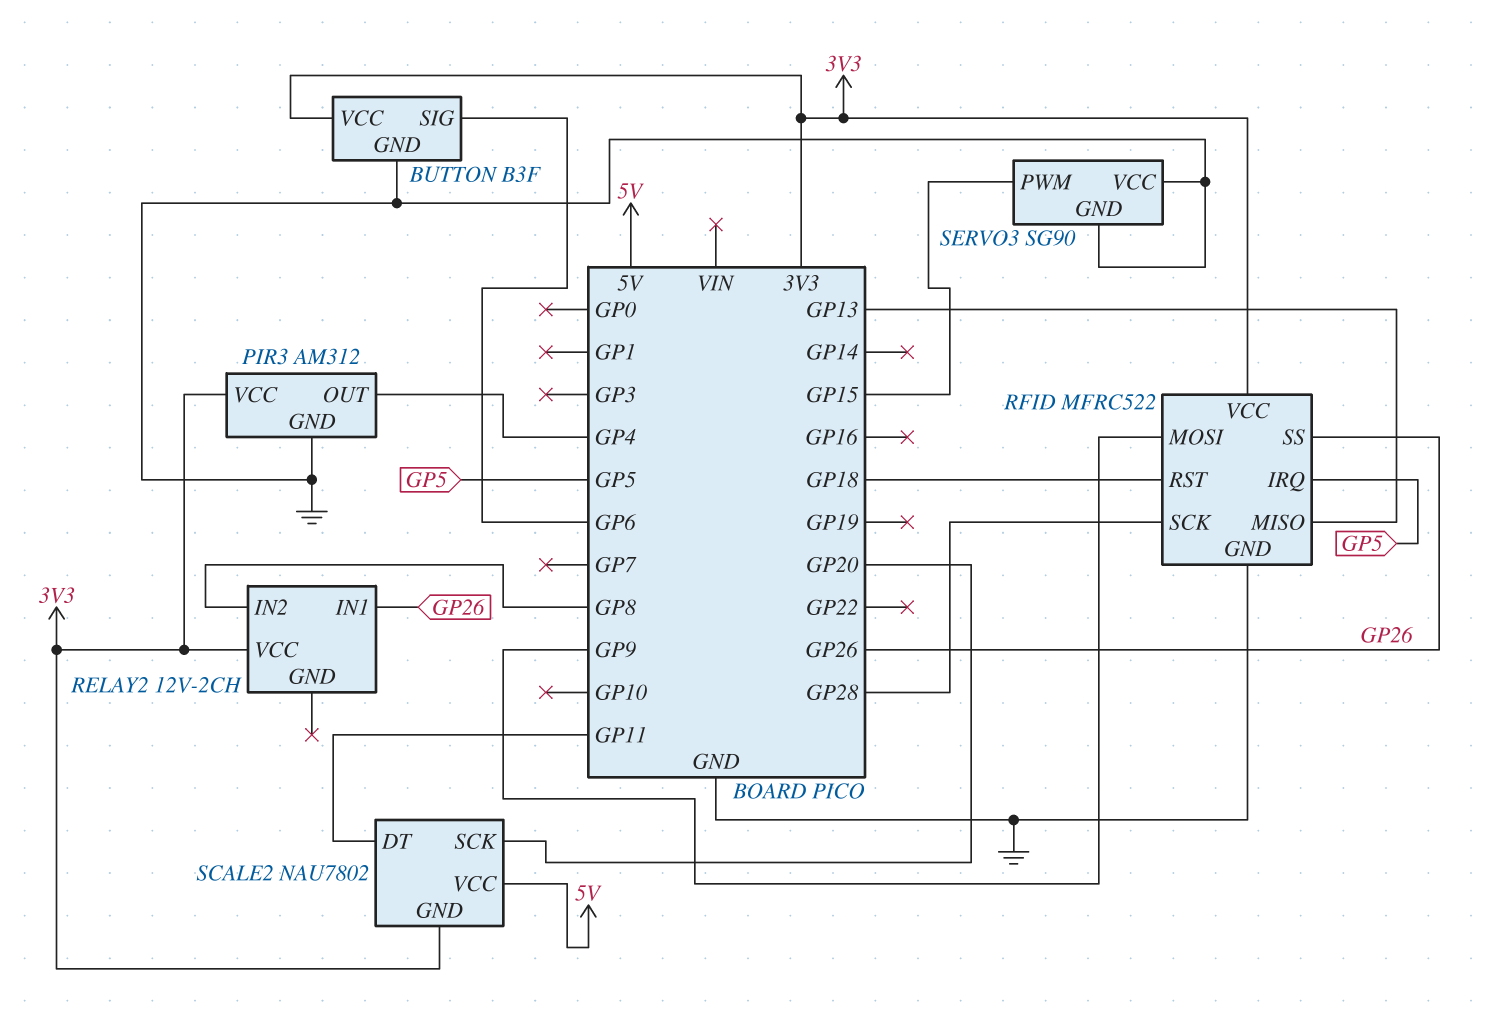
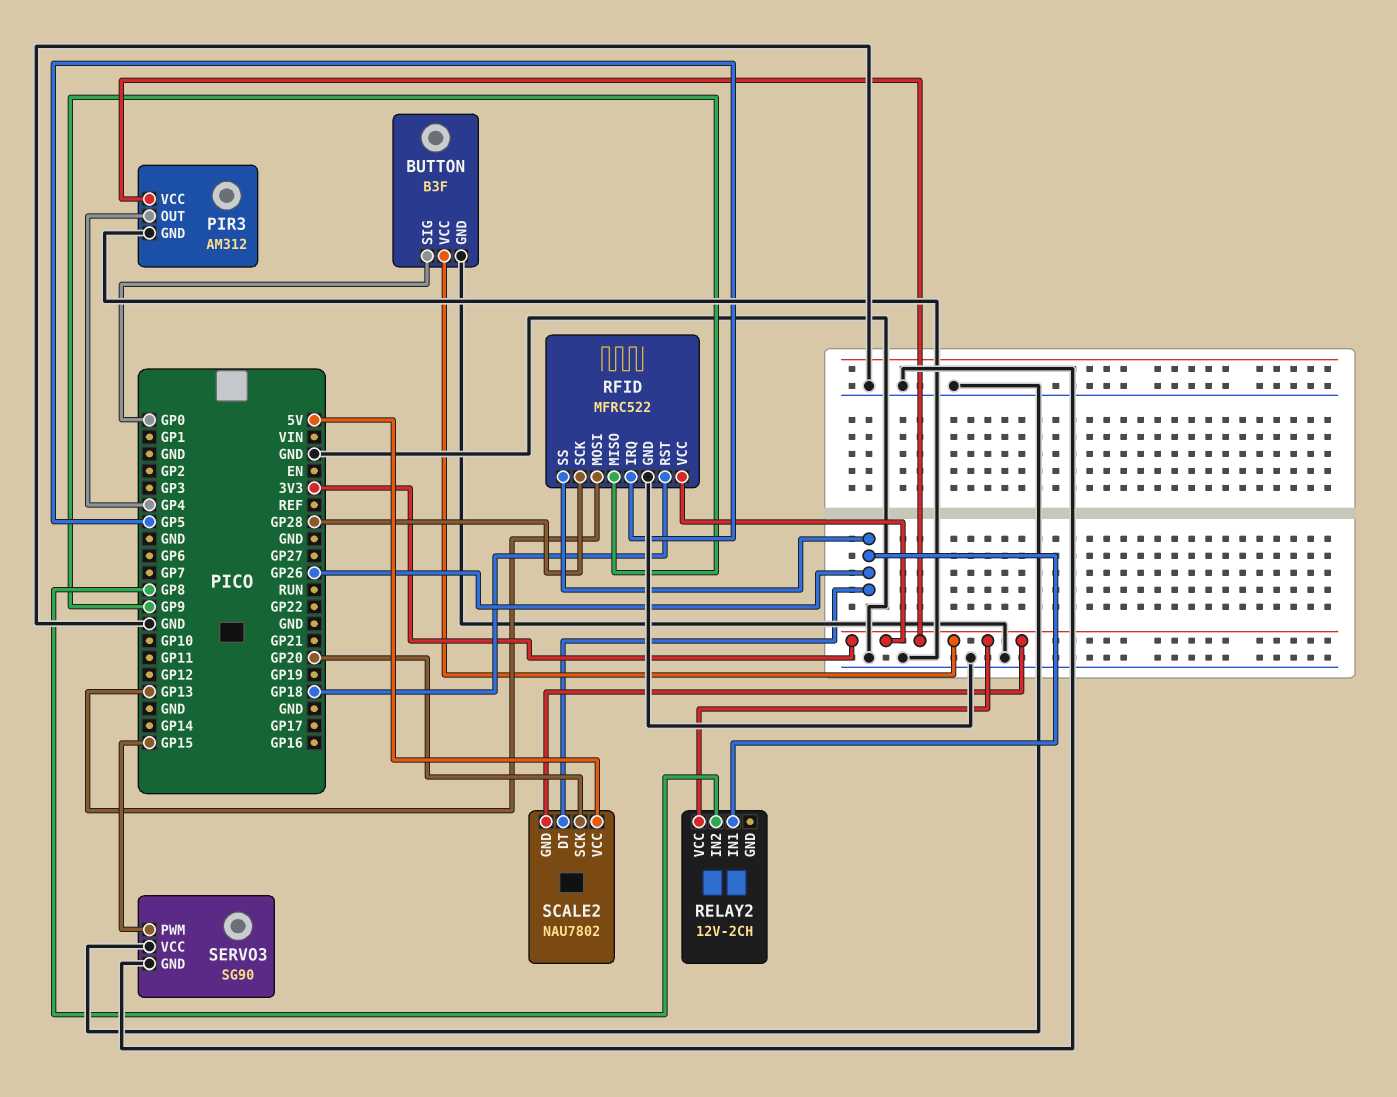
BUTTON pin SIG: GP6 -> GP0
RFID pin MISO: GP13 -> GP9
RFID pin MOSI: GP9 -> GP13
SCALE2 pin DT: GP11 -> GP26

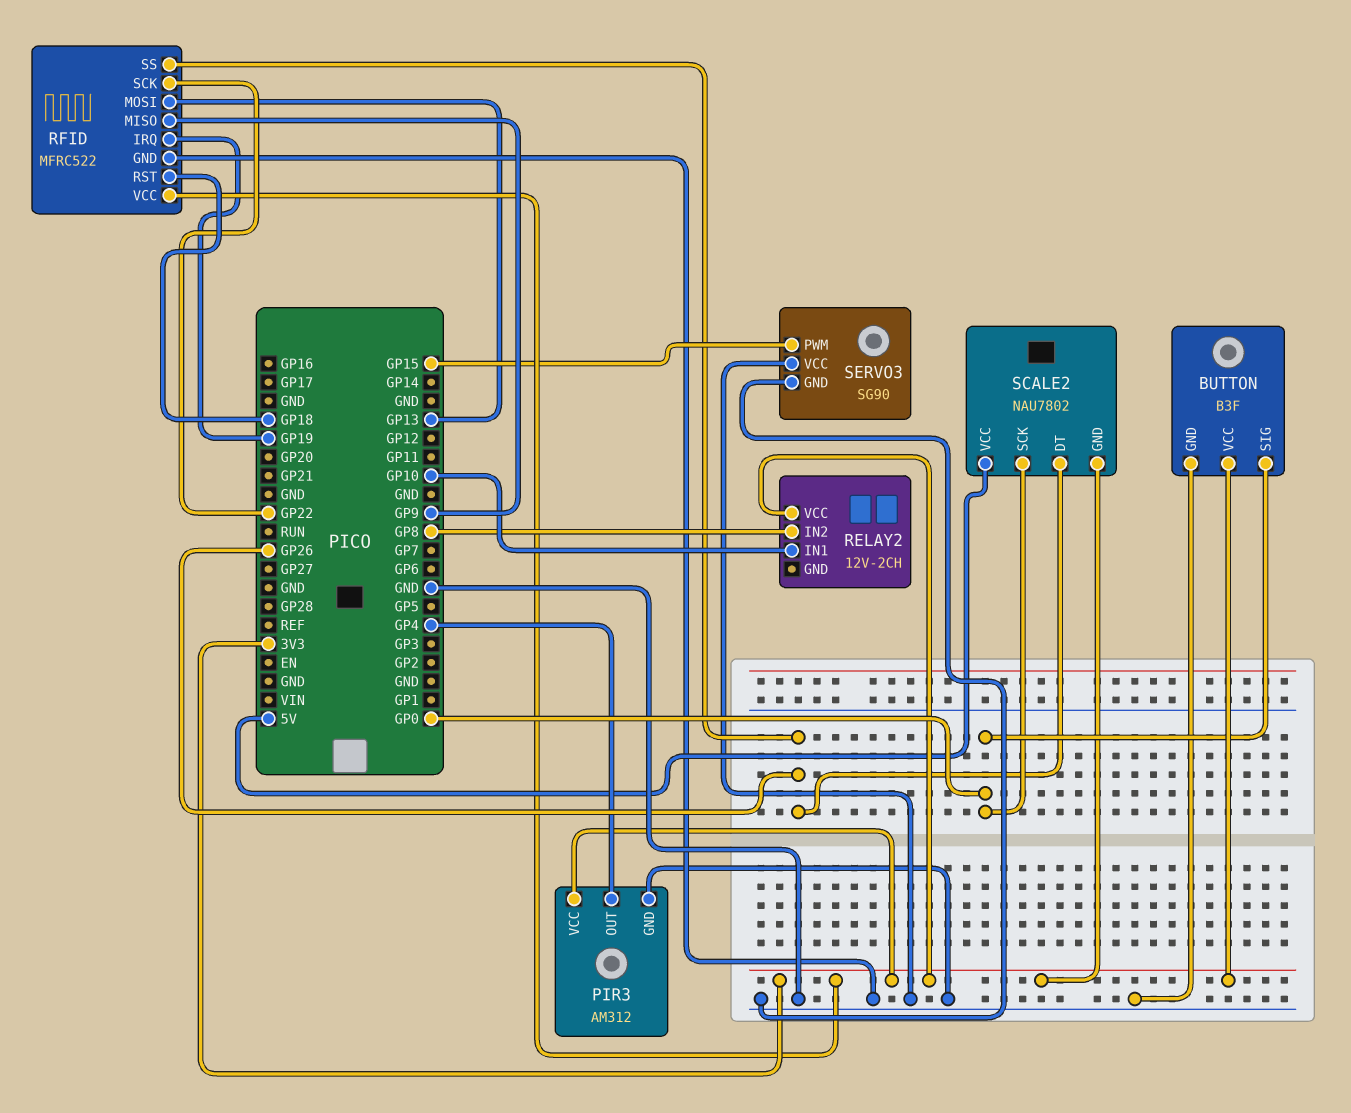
RELAY2 pin IN1: GP26 -> GP10
RFID pin IRQ: GP5 -> GP19
RFID pin SCK: GP28 -> GP22
SCALE2 pin SCK: GP20 -> GP0

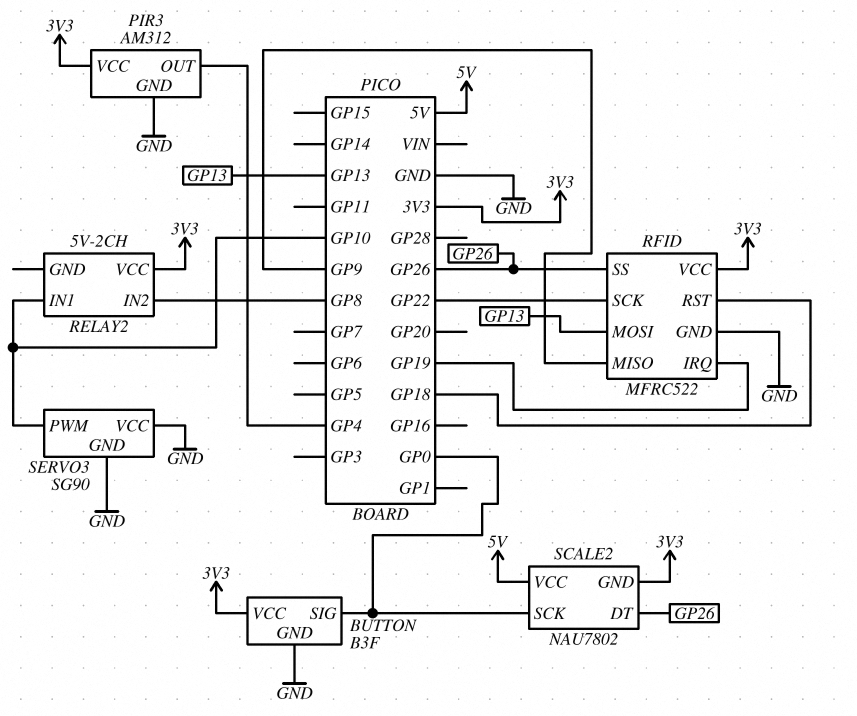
RELAY2: 12V-2CH -> 5V-2CH
SERVO3 pin PWM: GP15 -> GP10

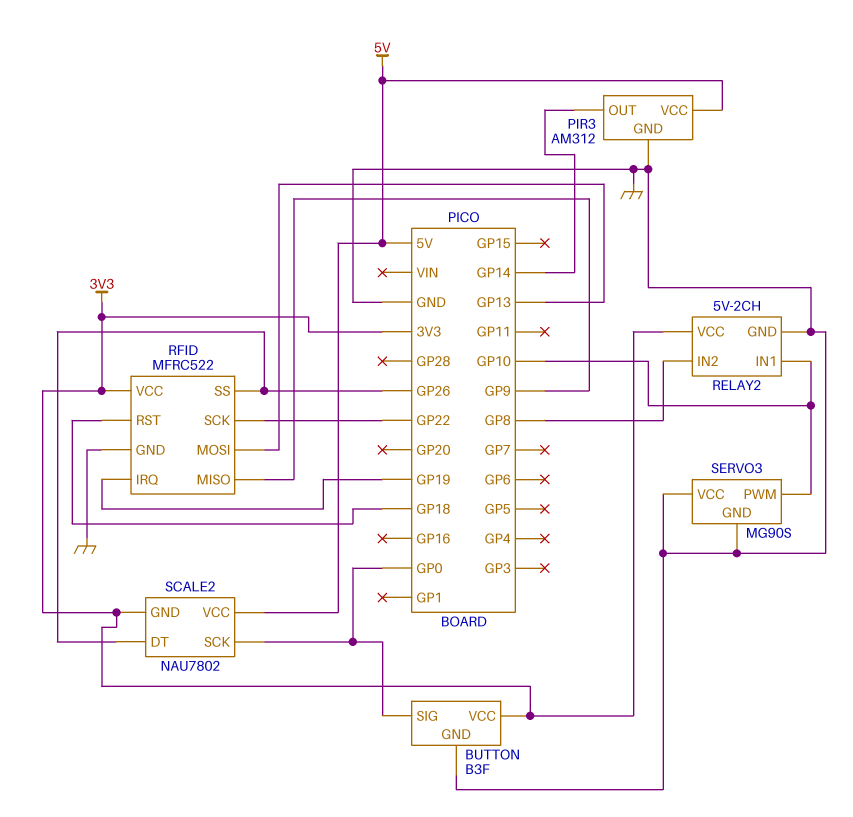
PIR3 pin OUT: GP4 -> GP14
PIR3 pin VCC: 3V3 -> 5V
RELAY2 pin GND: none -> GND
SERVO3: SG90 -> MG90S

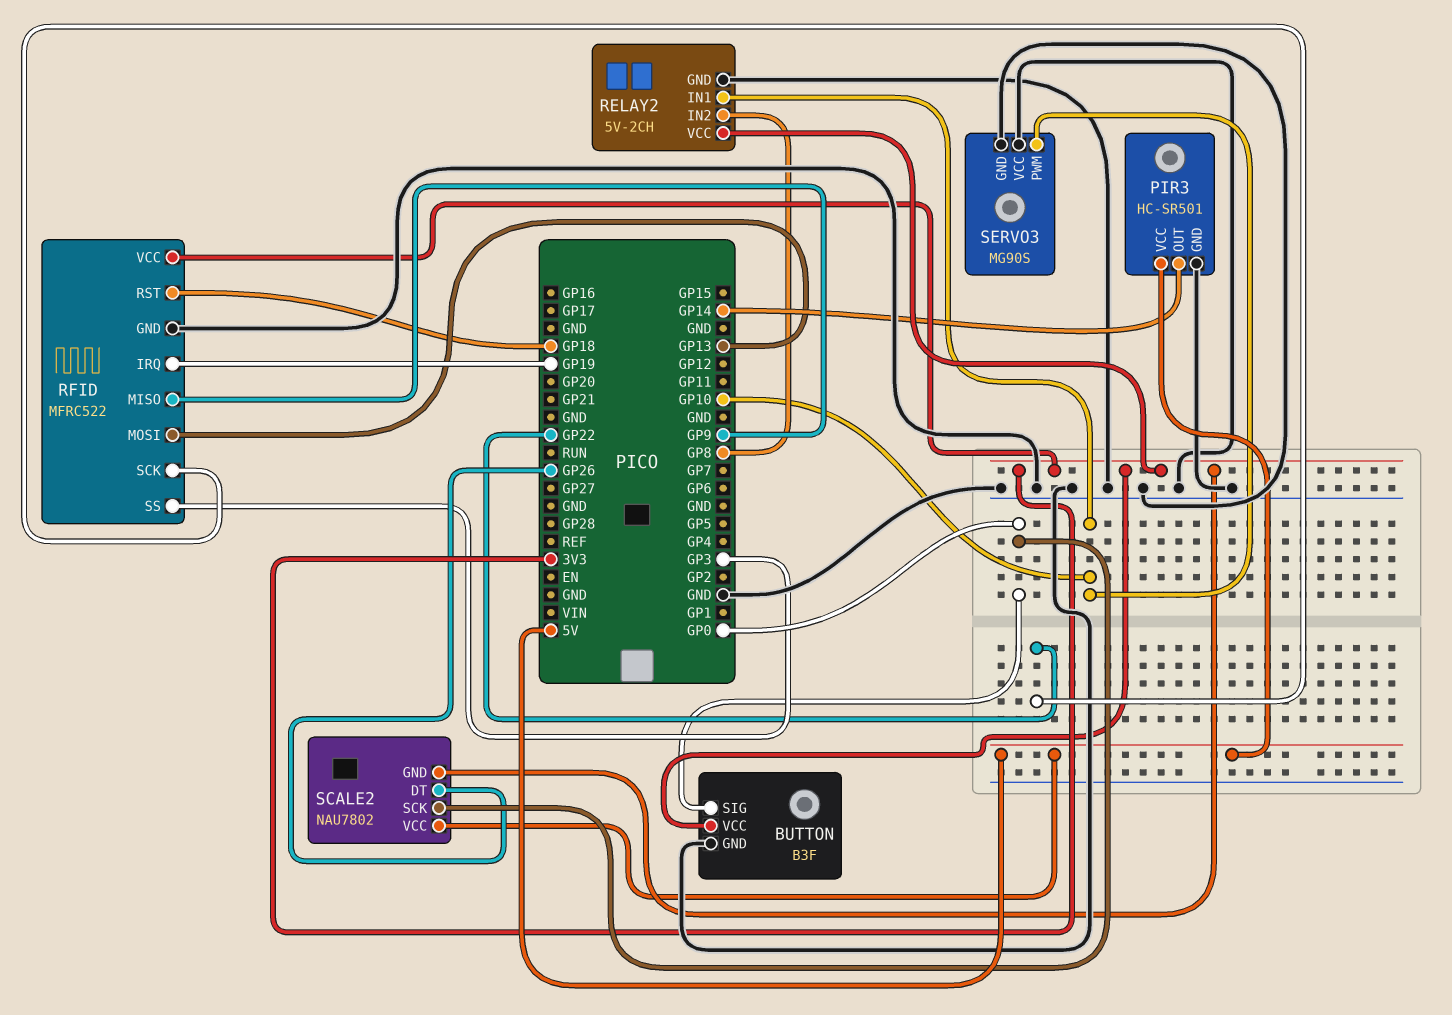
PIR3: AM312 -> HC-SR501
RFID pin SS: GP26 -> GP3

